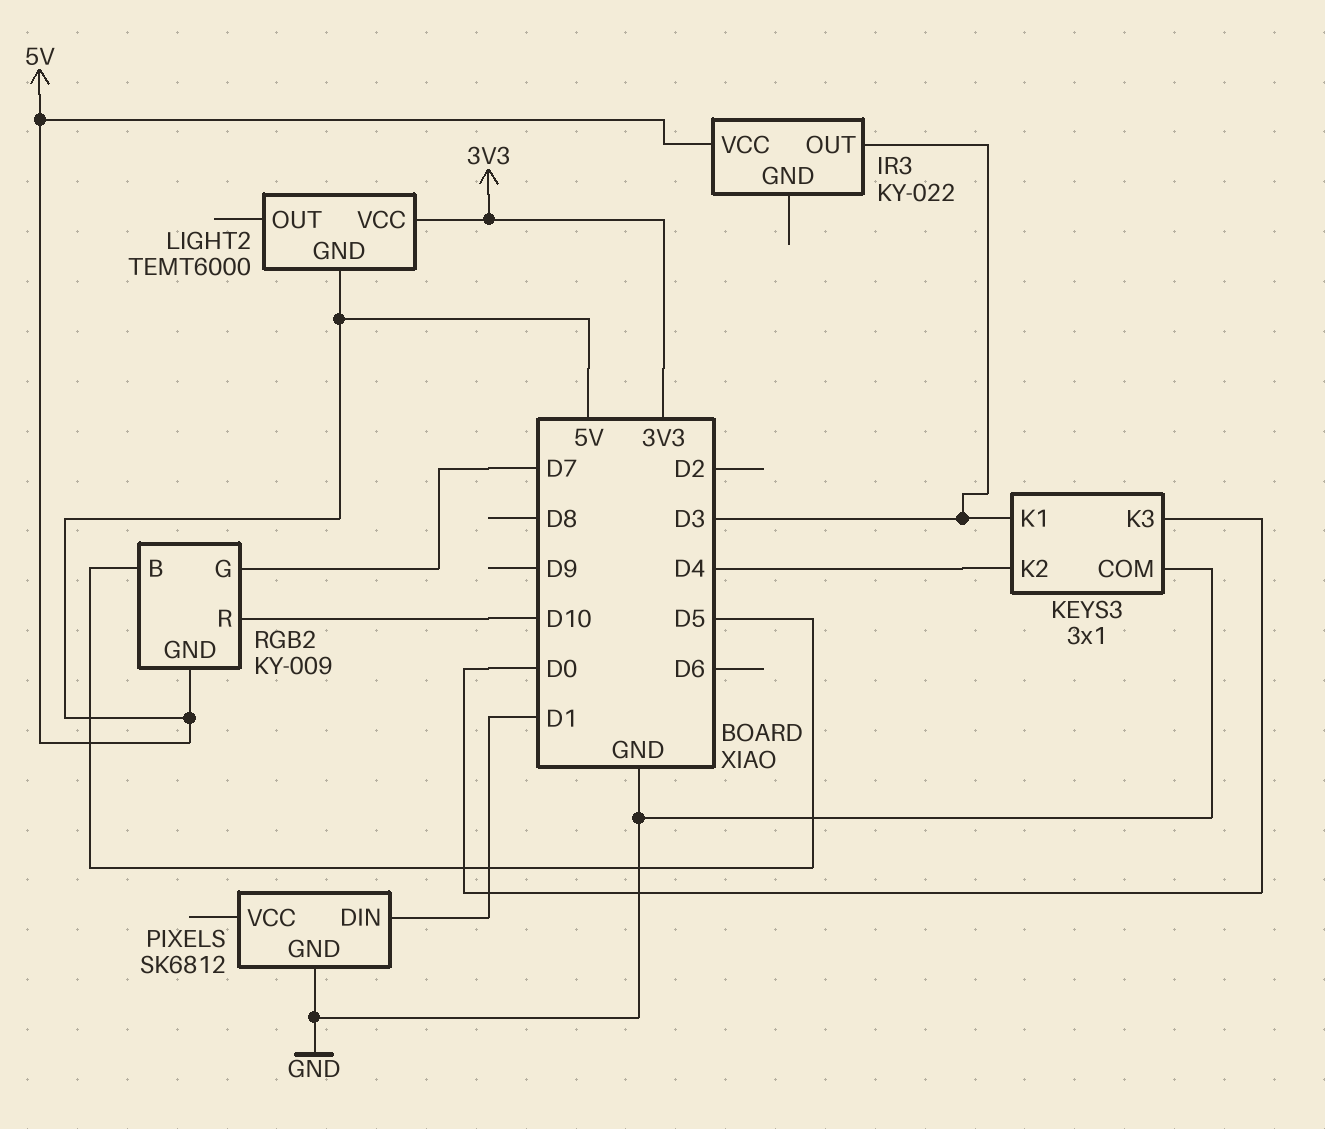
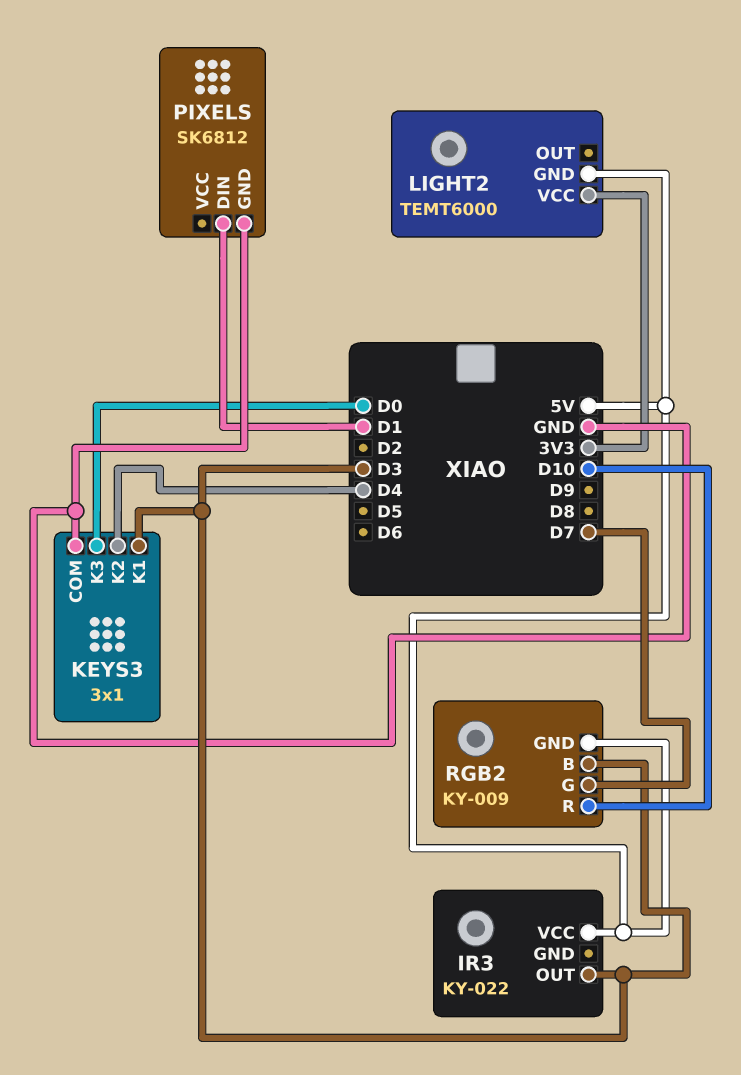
RGB2 pin B: D5 -> D3

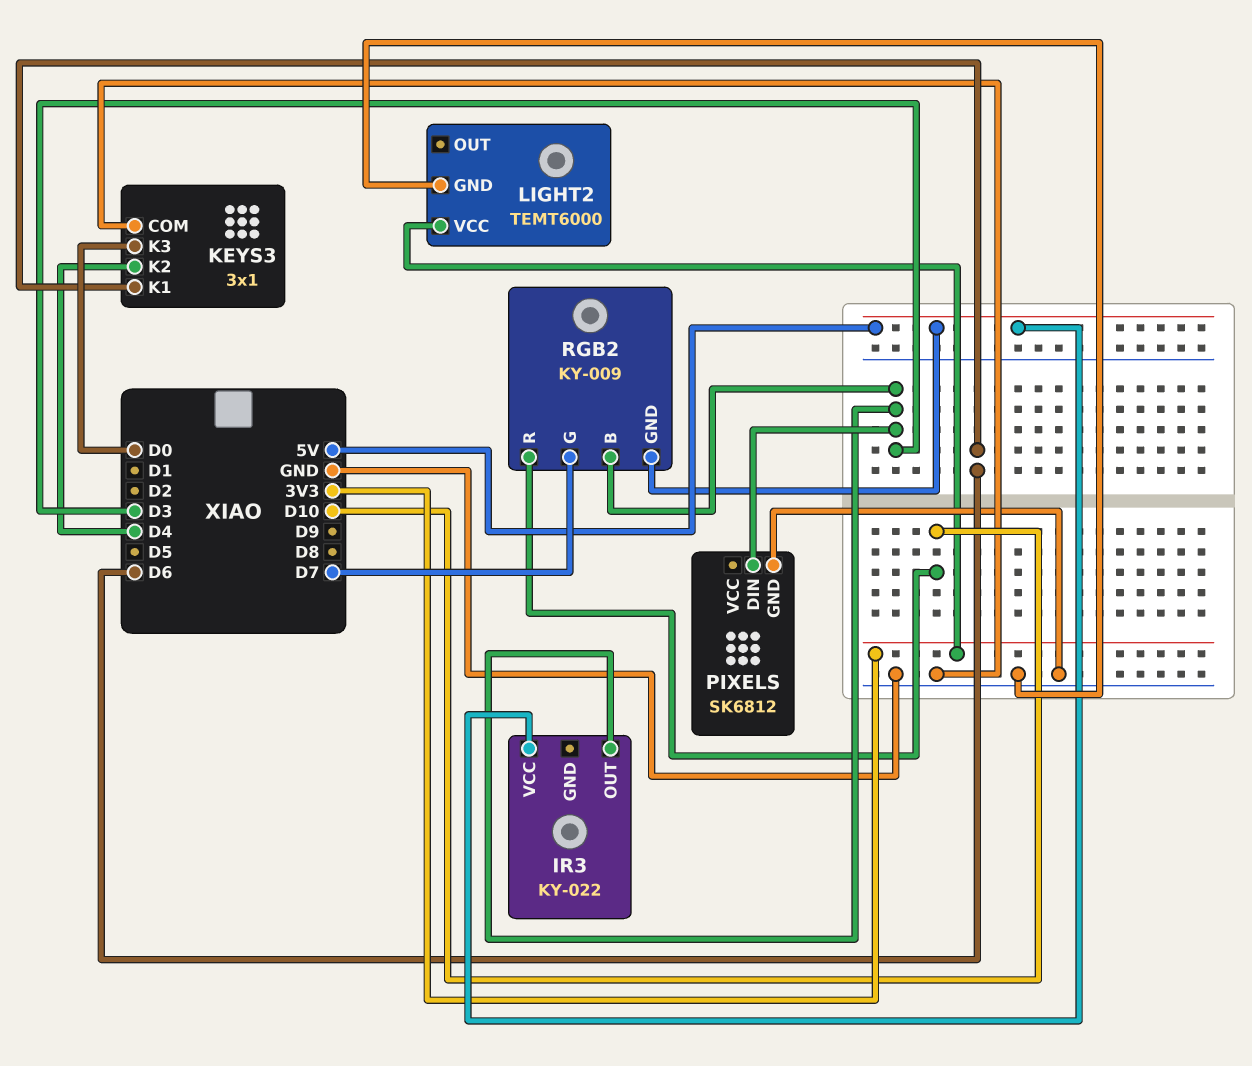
KEYS3 pin K1: D3 -> D6
LIGHT2 pin GND: 5V -> GND
PIXELS pin DIN: D1 -> D3

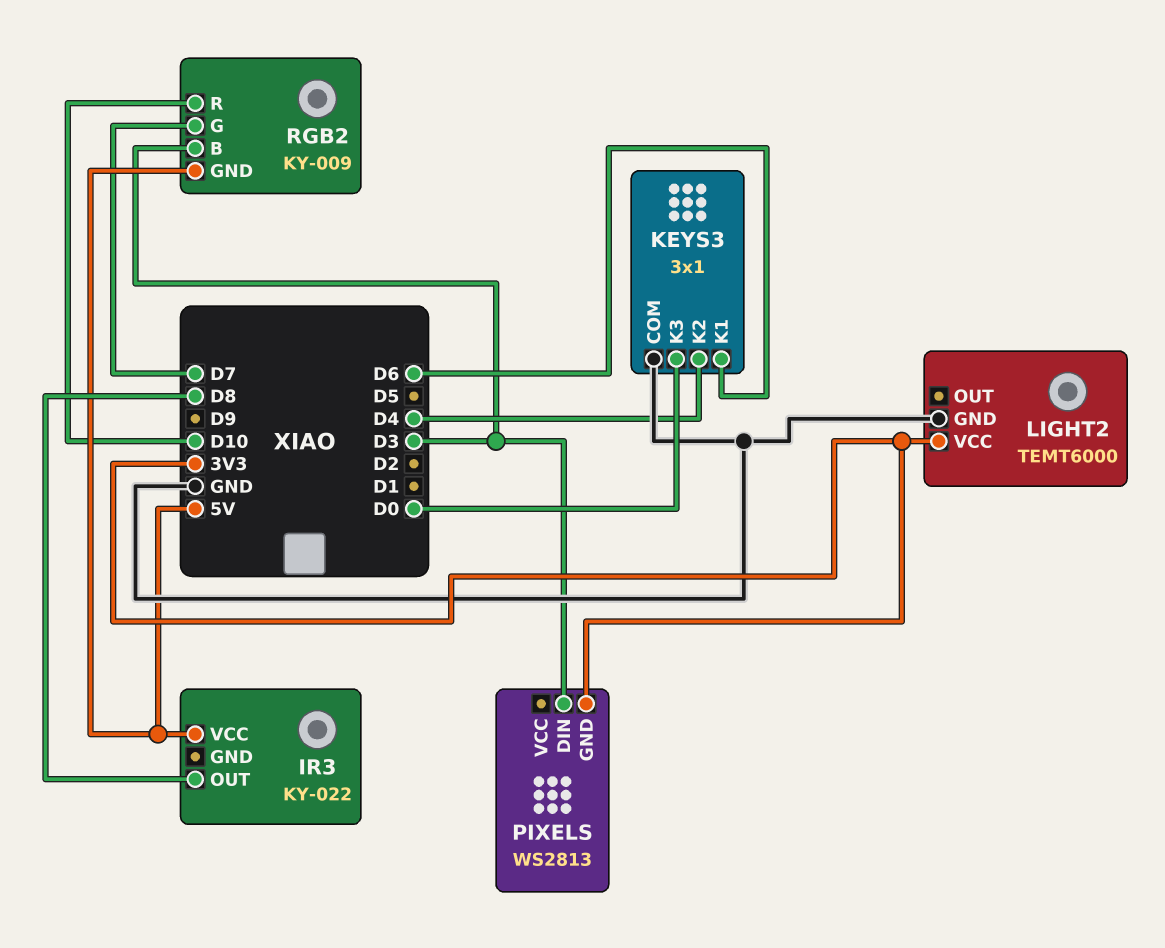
IR3 pin OUT: D3 -> D8
PIXELS: SK6812 -> WS2813
PIXELS pin GND: GND -> 3V3

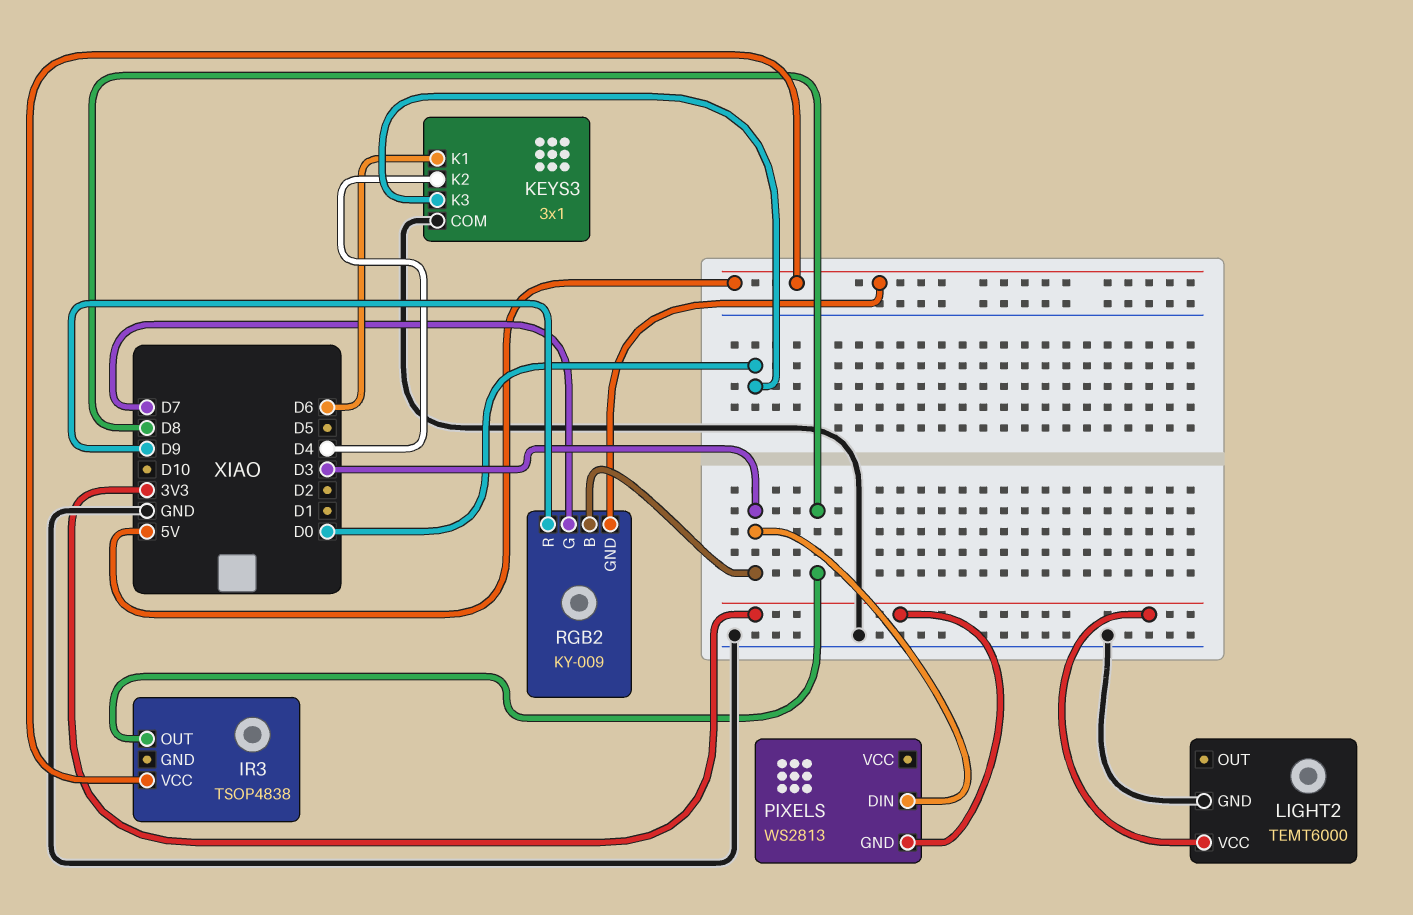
IR3: KY-022 -> TSOP4838
RGB2 pin R: D10 -> D9

